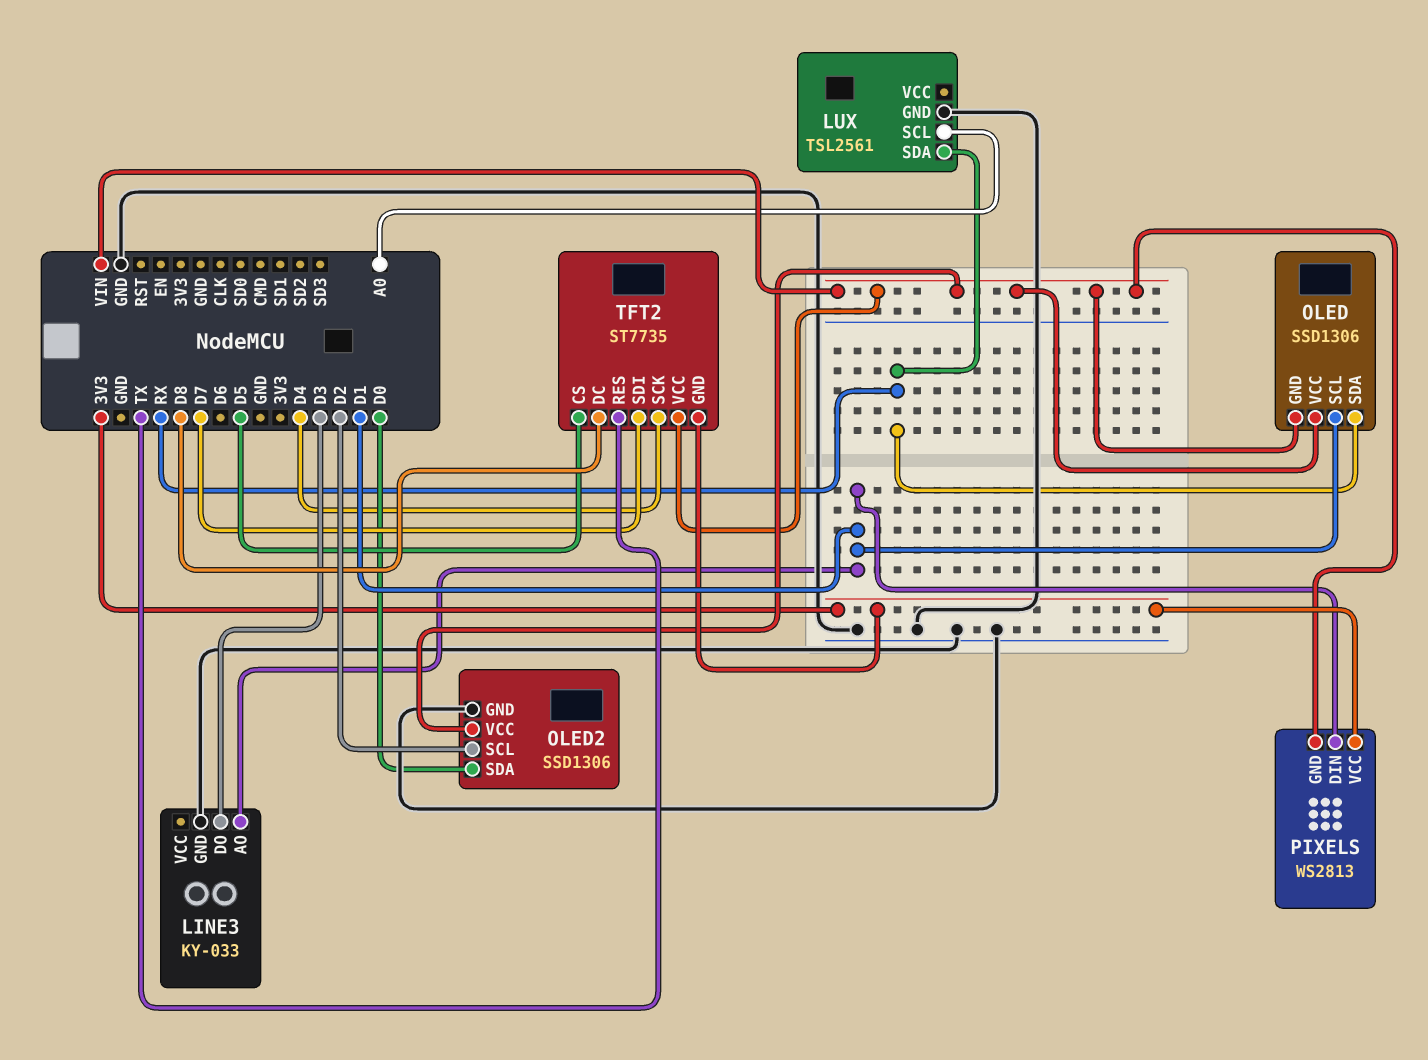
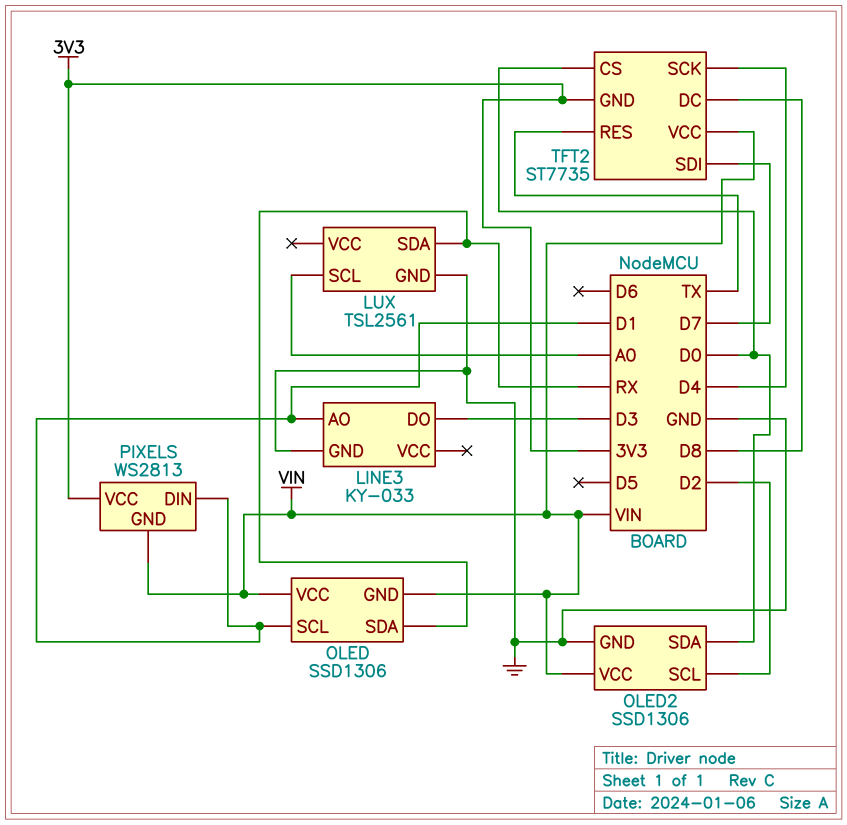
TFT2 pin CS: D5 -> D0

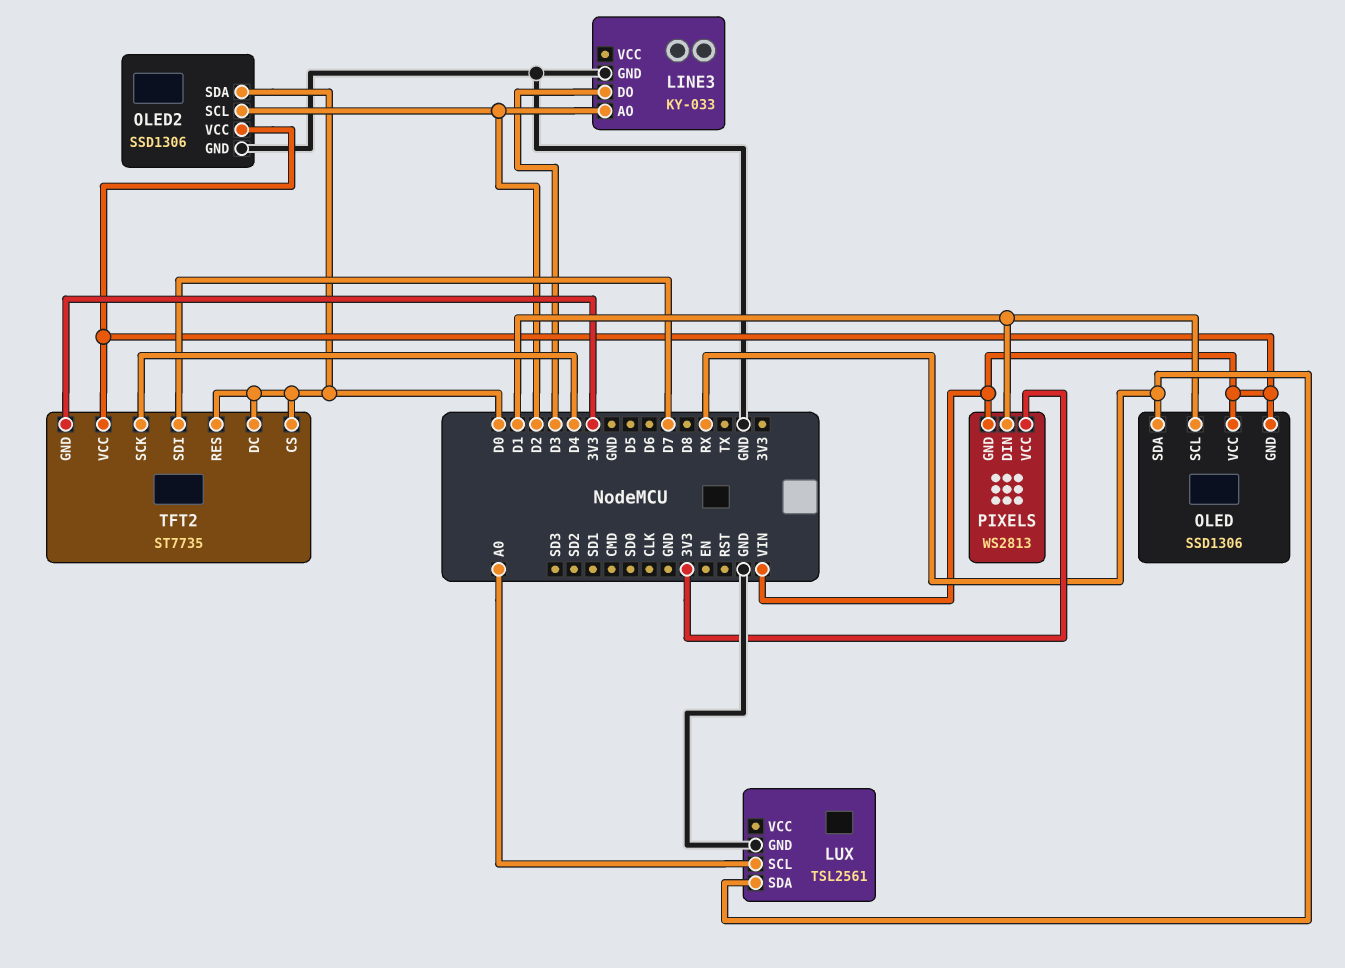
LINE3 pin AO: D1 -> D2
TFT2 pin DC: D8 -> D0
TFT2 pin RES: TX -> D0

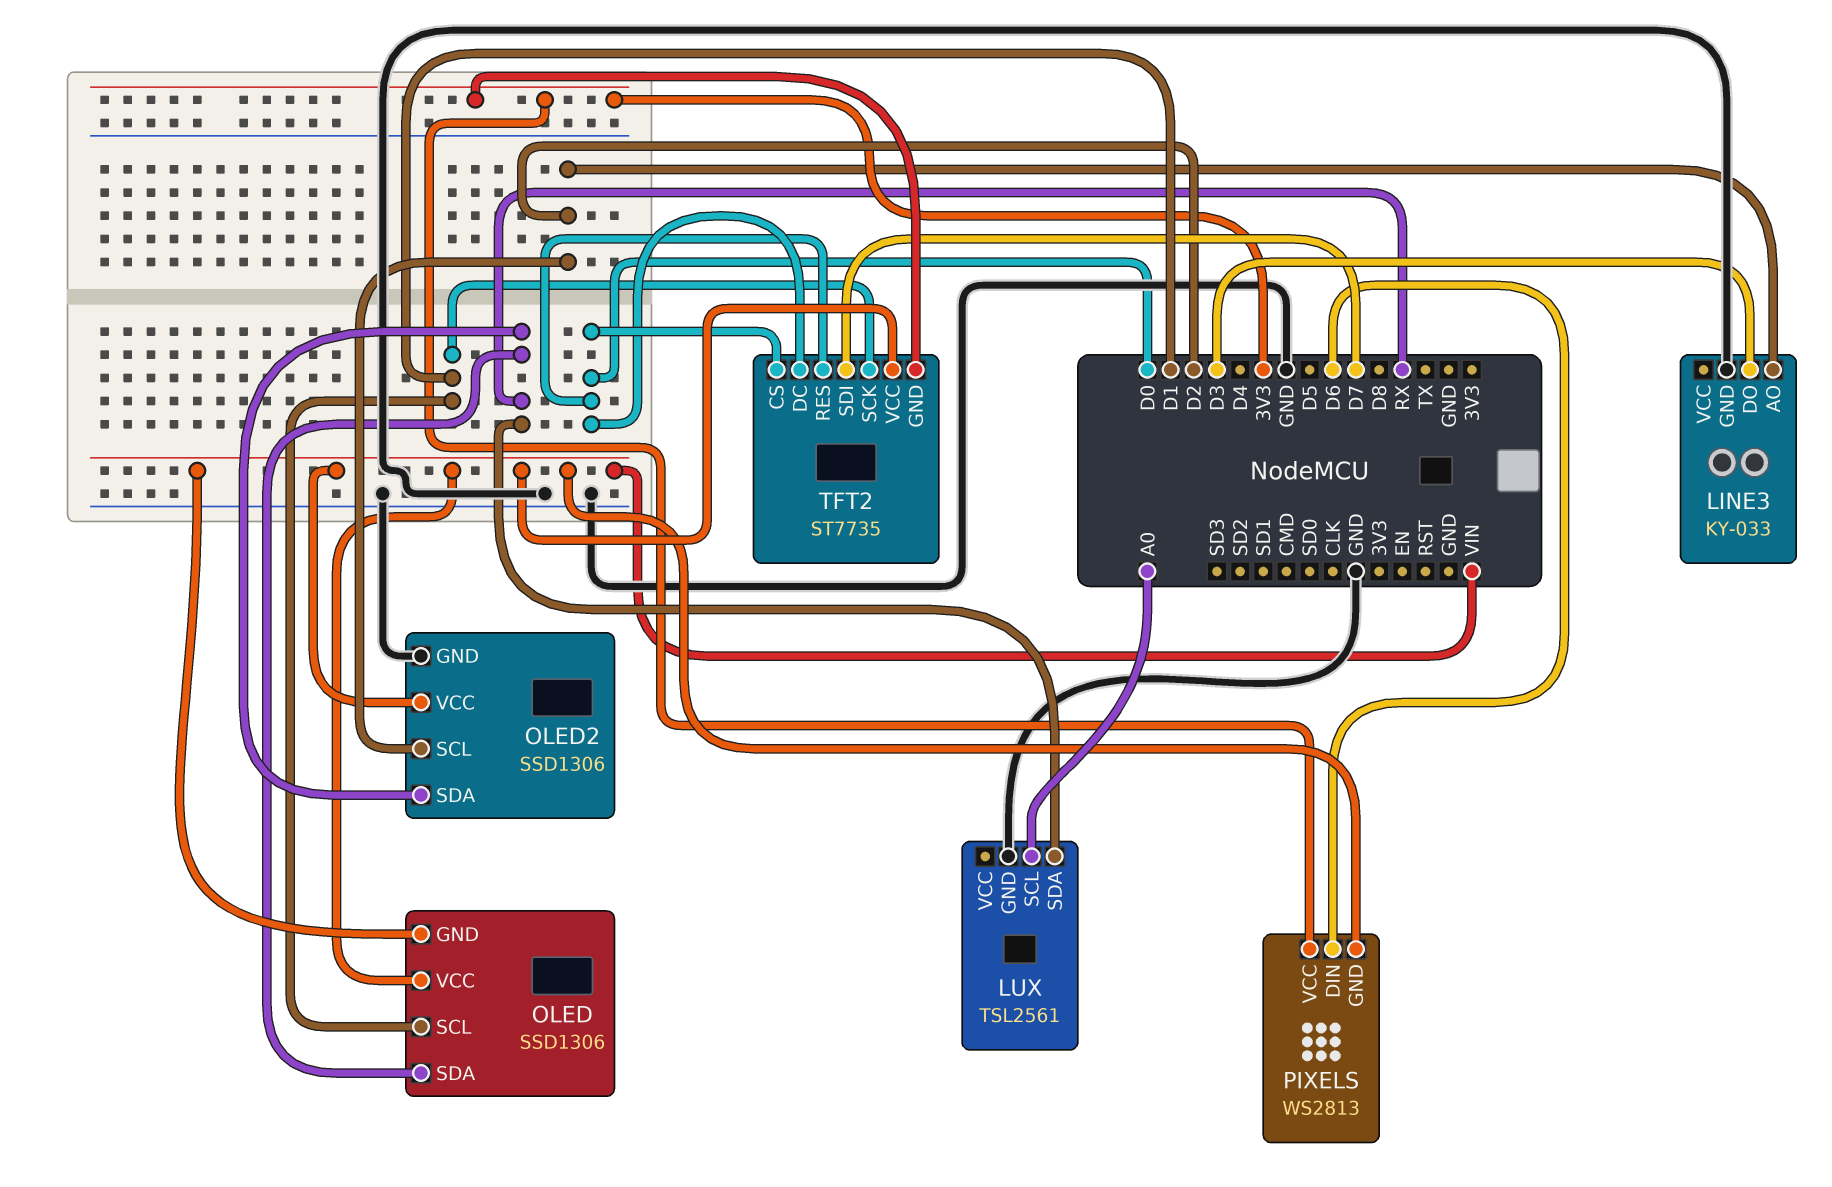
OLED2 pin SDA: D0 -> RX
PIXELS pin DIN: D1 -> D6
TFT2 pin SCK: D4 -> D1

